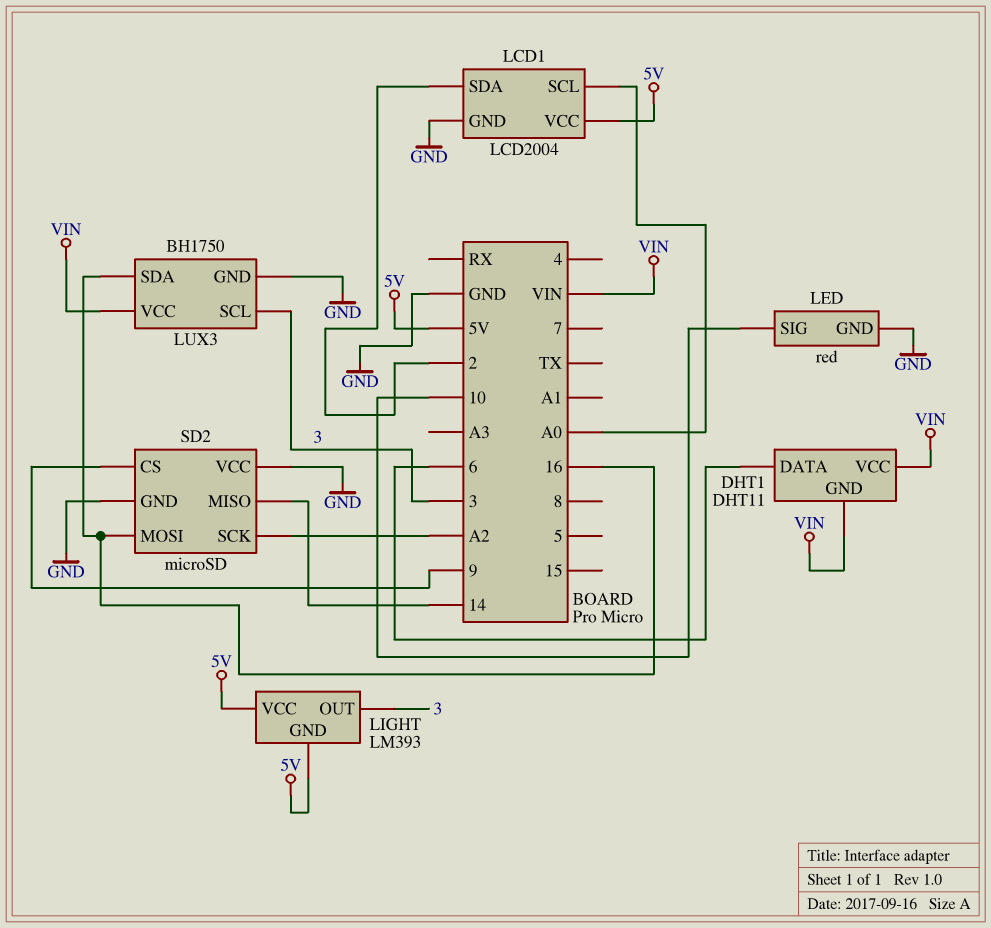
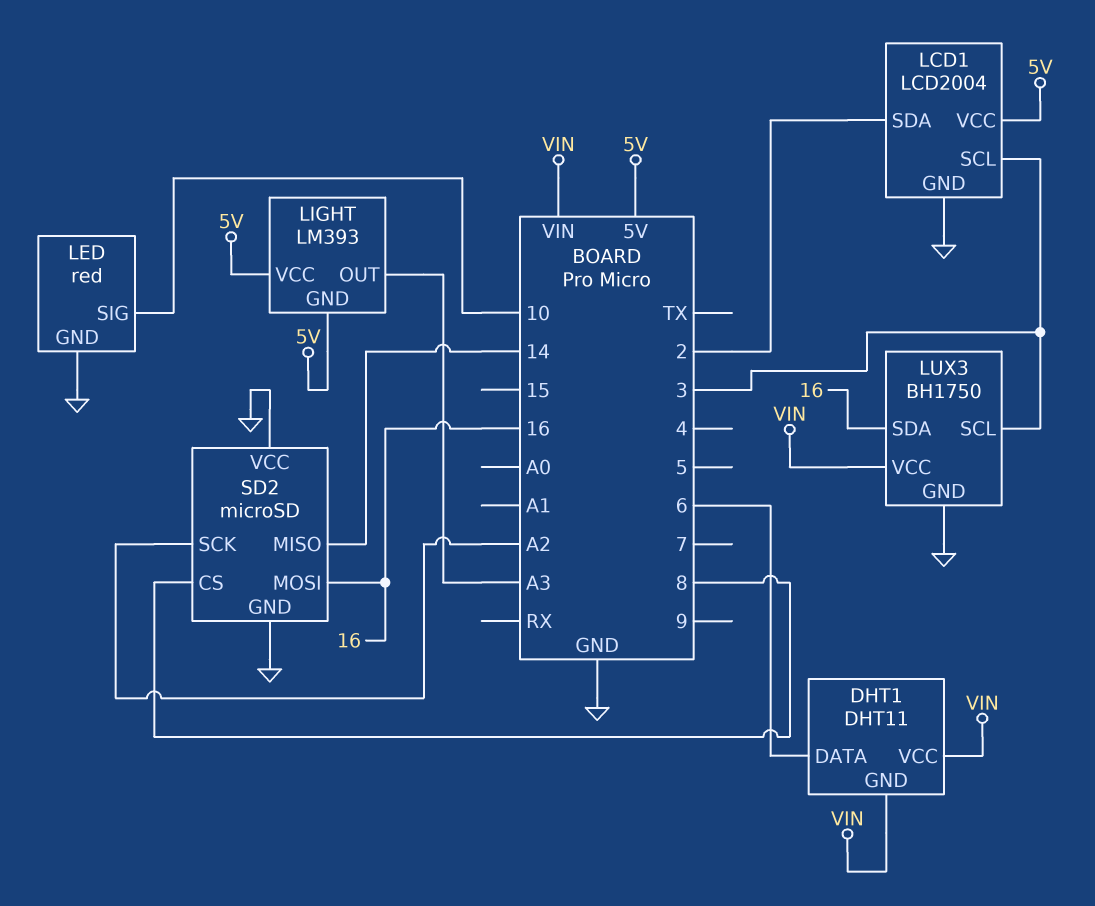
LCD1 pin SCL: A0 -> 3
LIGHT pin OUT: 3 -> A3
SD2 pin CS: 9 -> 8

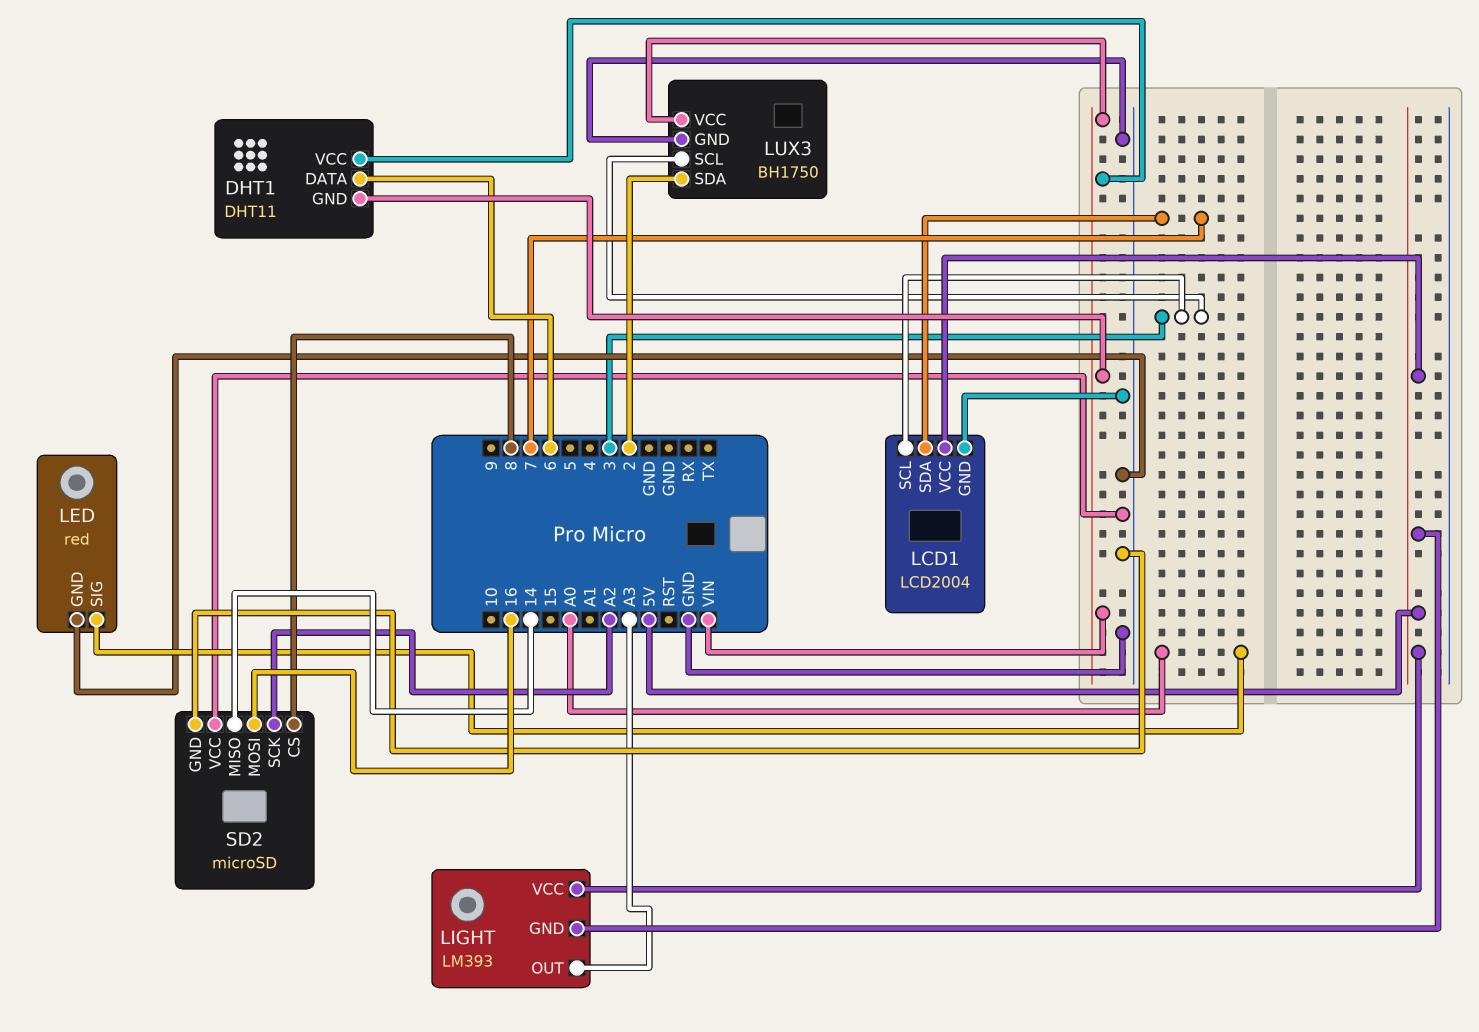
LCD1 pin SDA: 2 -> 7
LED pin SIG: 10 -> A0
LUX3 pin SDA: 16 -> 2

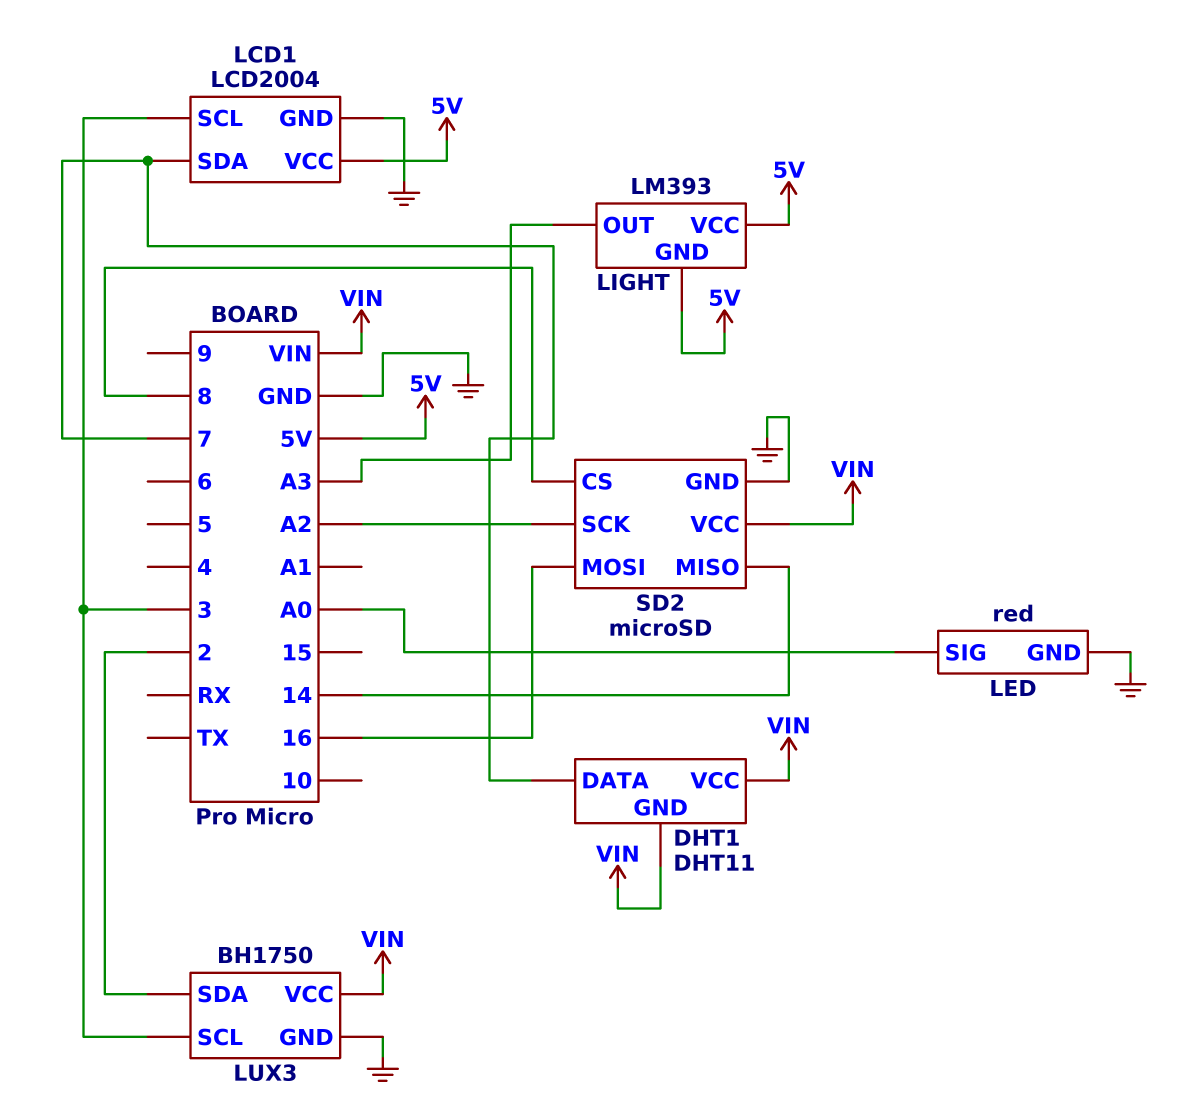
DHT1 pin DATA: 6 -> 7
SD2 pin VCC: GND -> VIN

